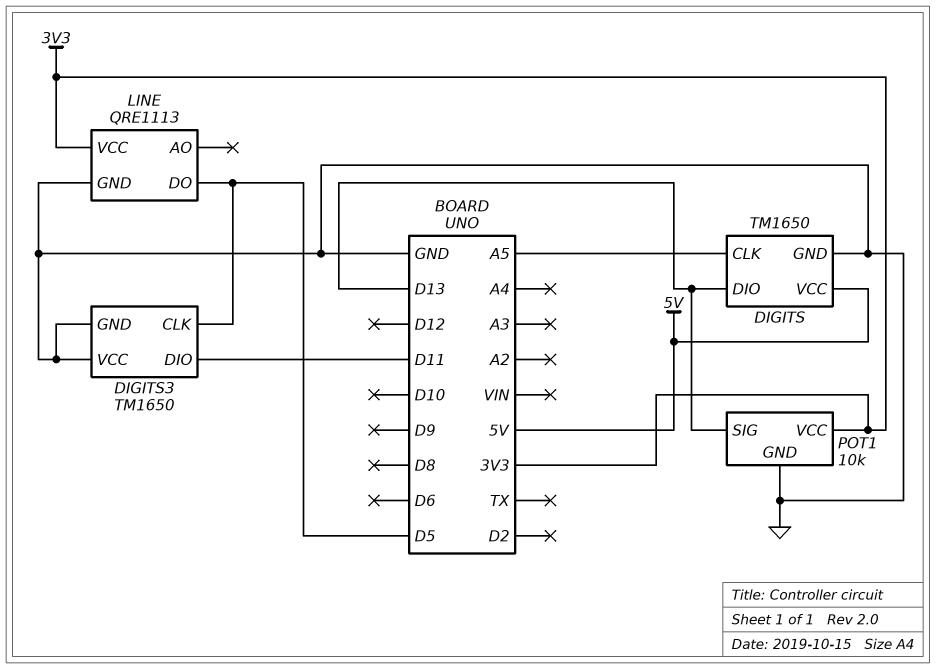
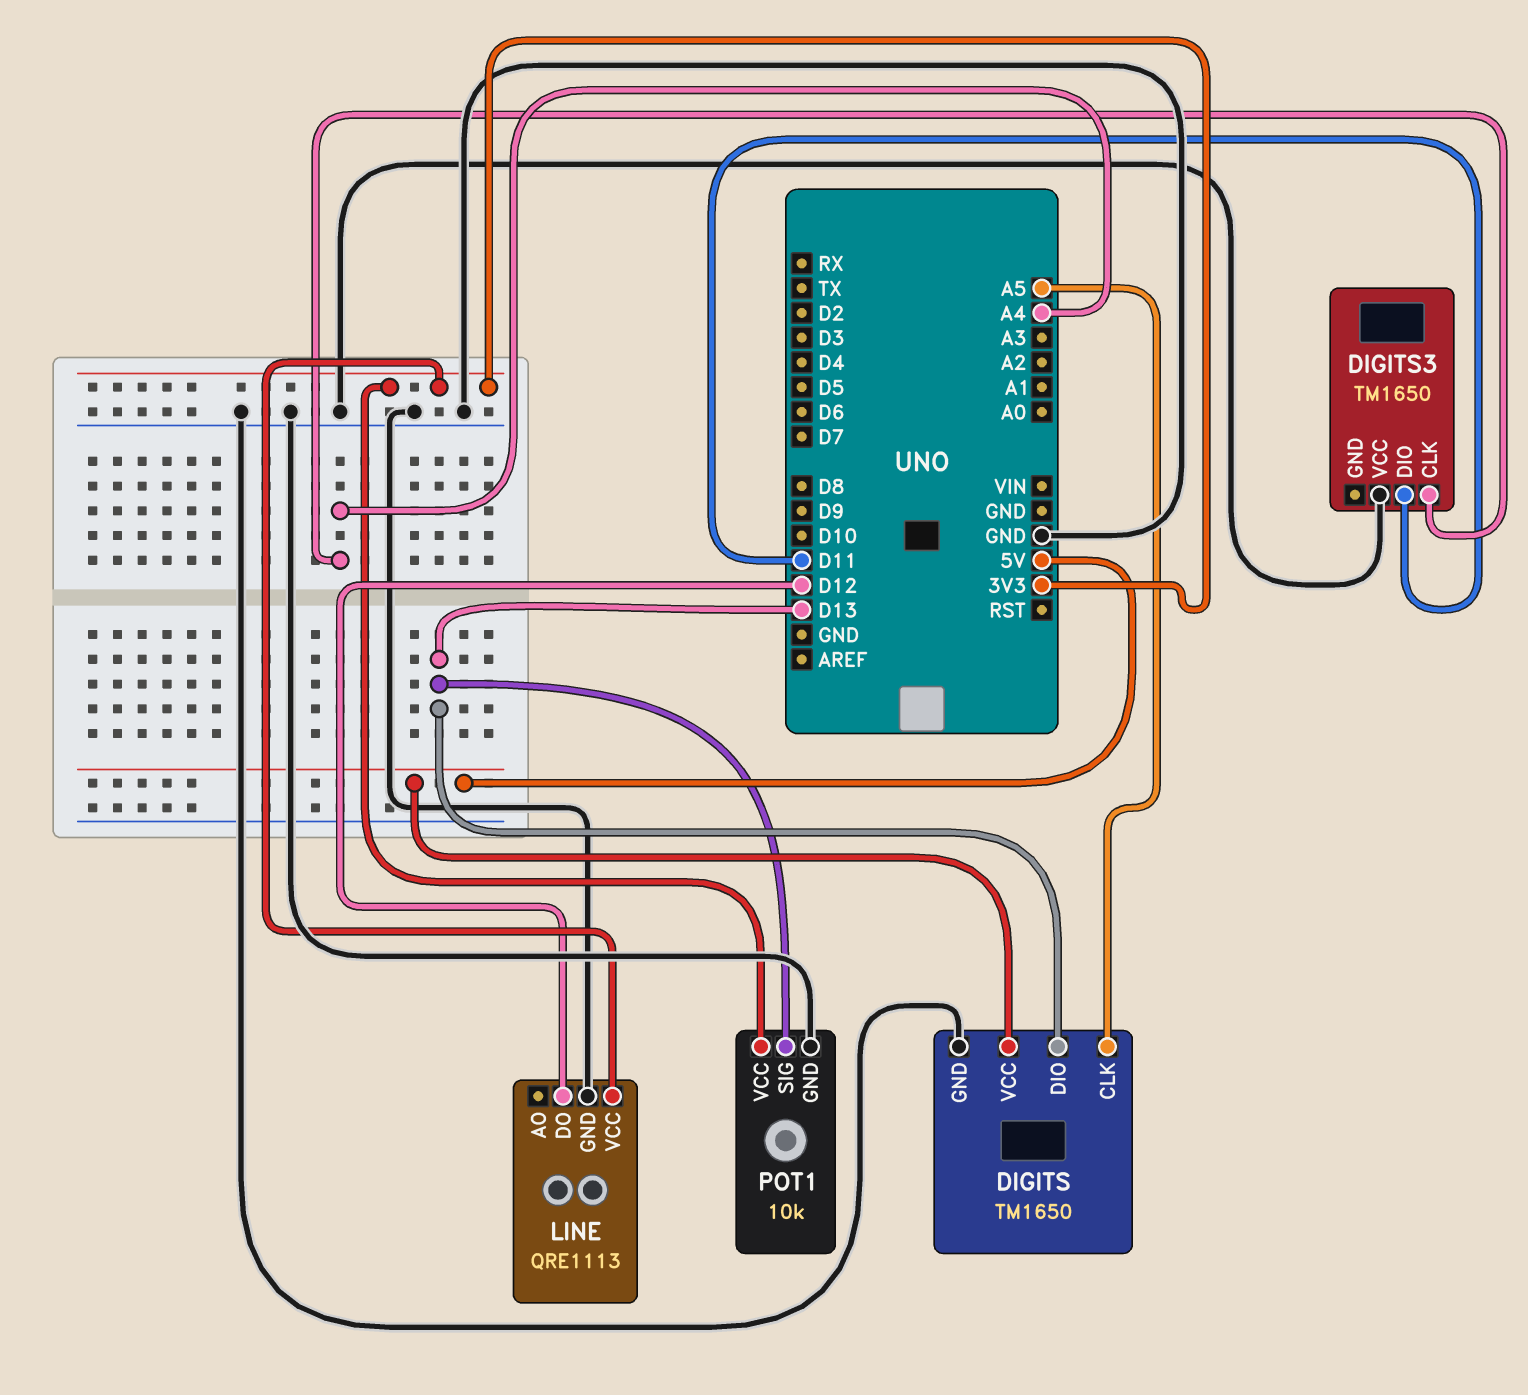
DIGITS3 pin CLK: D5 -> A4
DIGITS3 pin GND: GND -> none
LINE pin DO: D5 -> D12

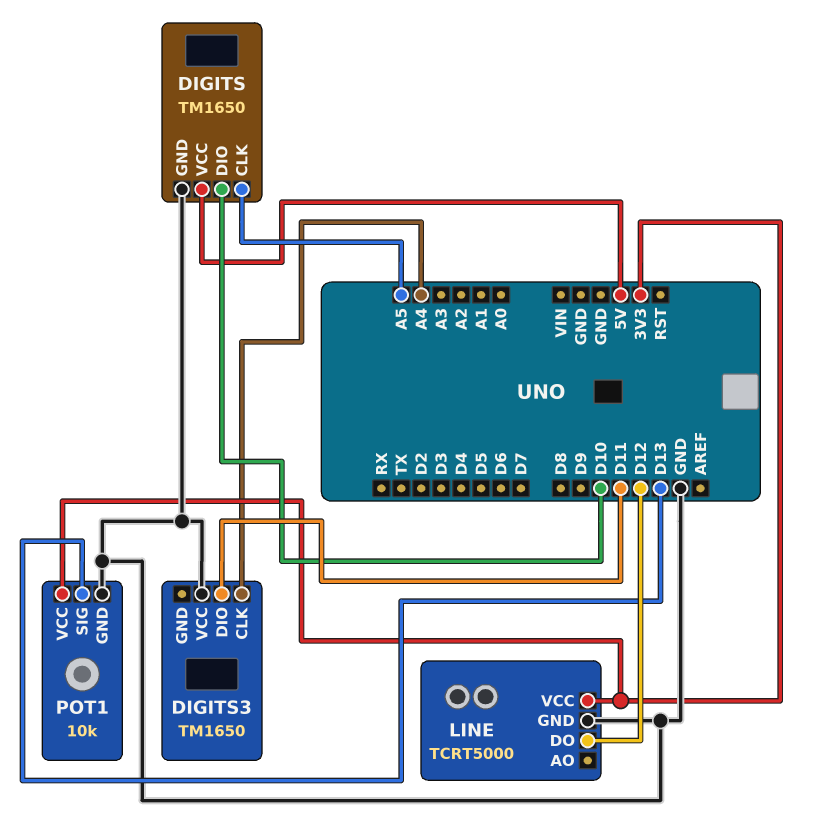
DIGITS pin DIO: D13 -> D10
LINE: QRE1113 -> TCRT5000

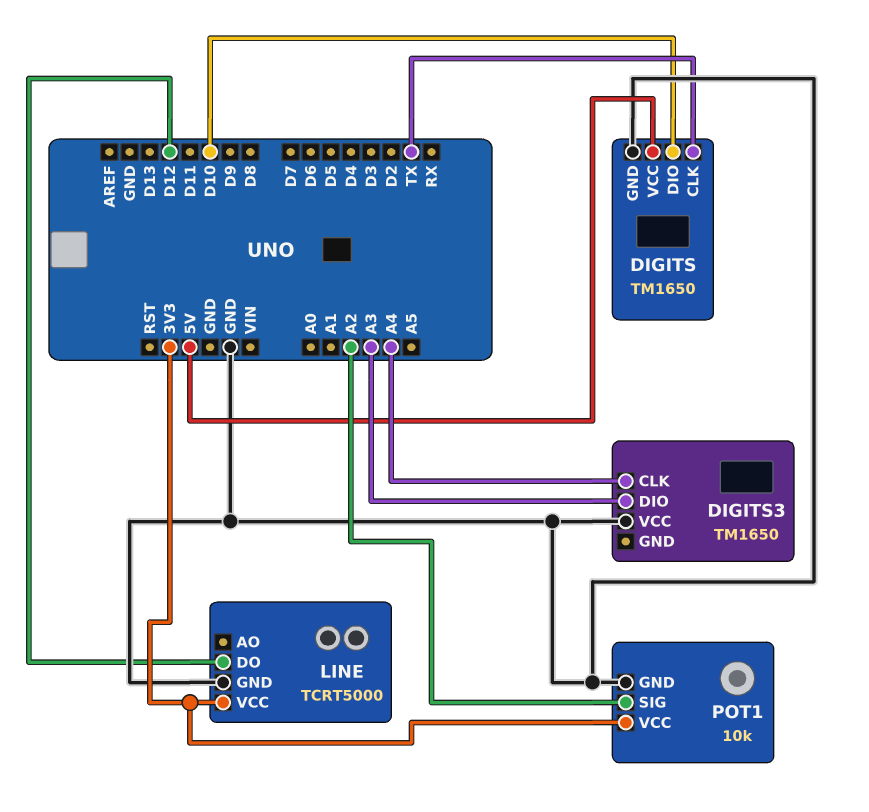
DIGITS pin CLK: A5 -> TX
DIGITS3 pin DIO: D11 -> A3
POT1 pin SIG: D13 -> A2

